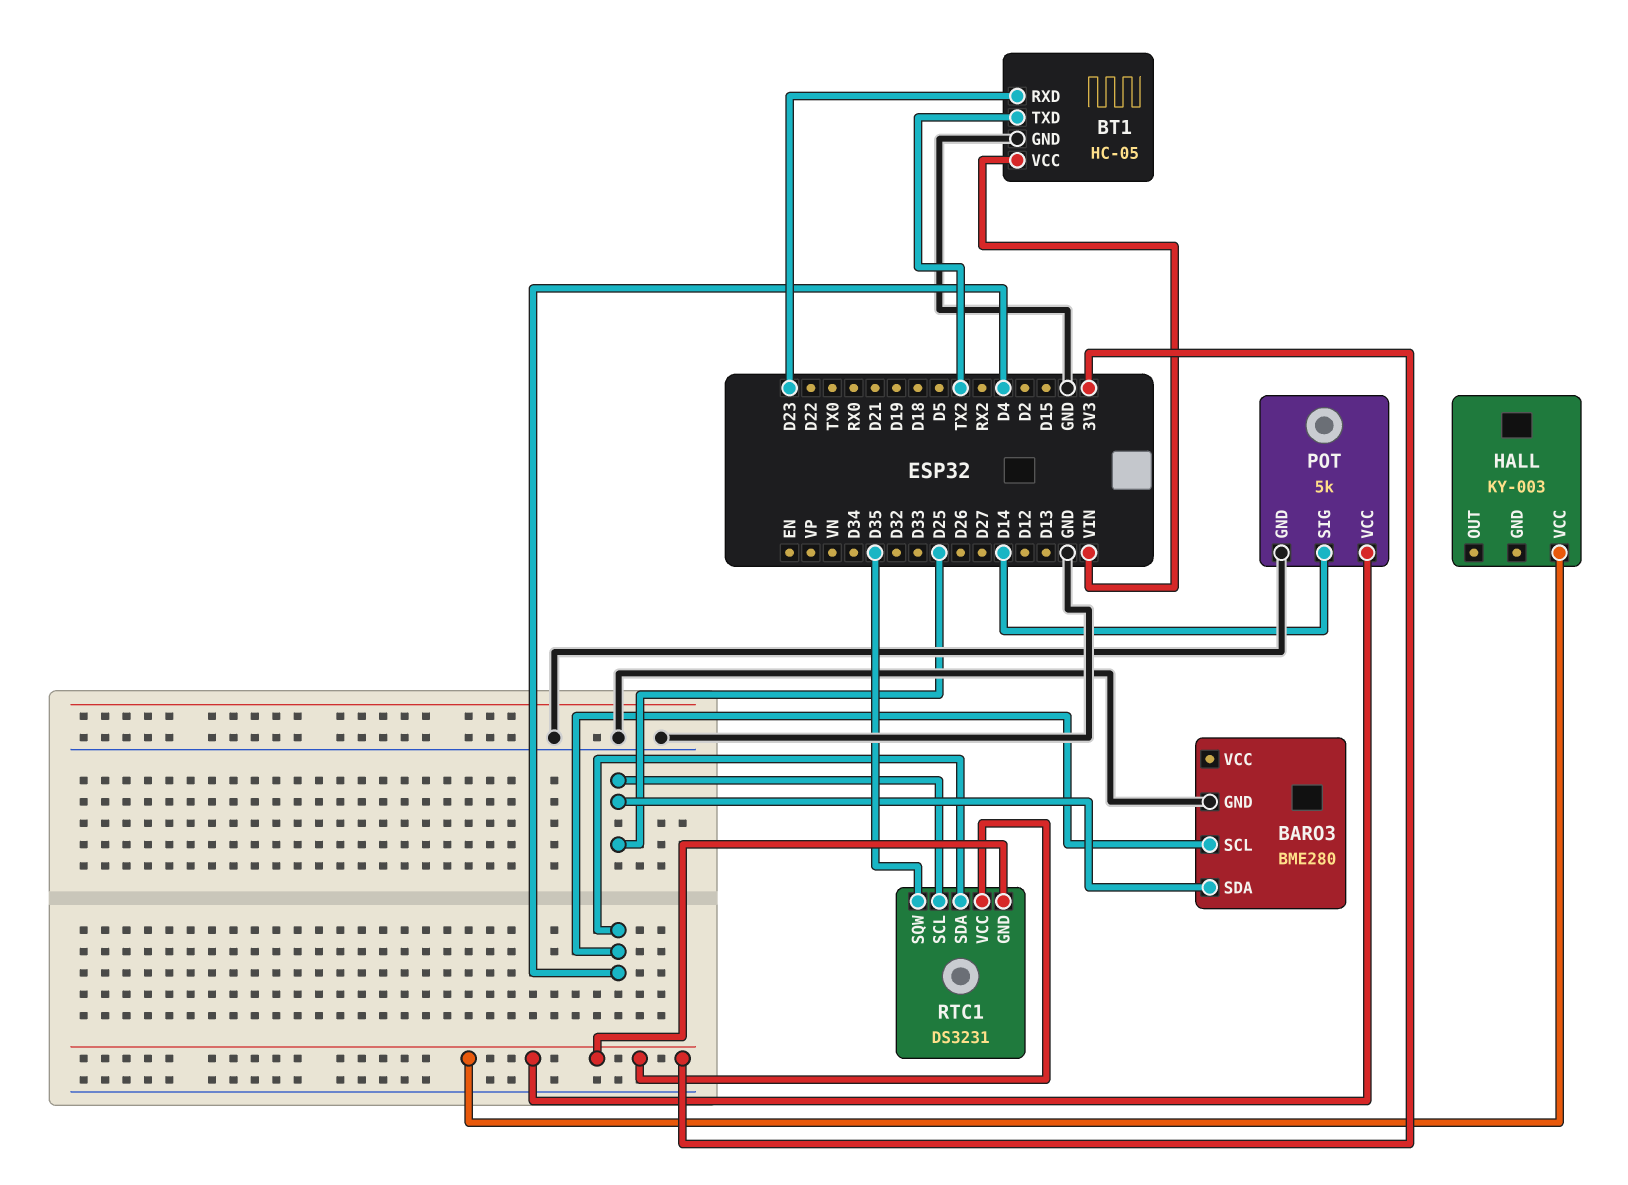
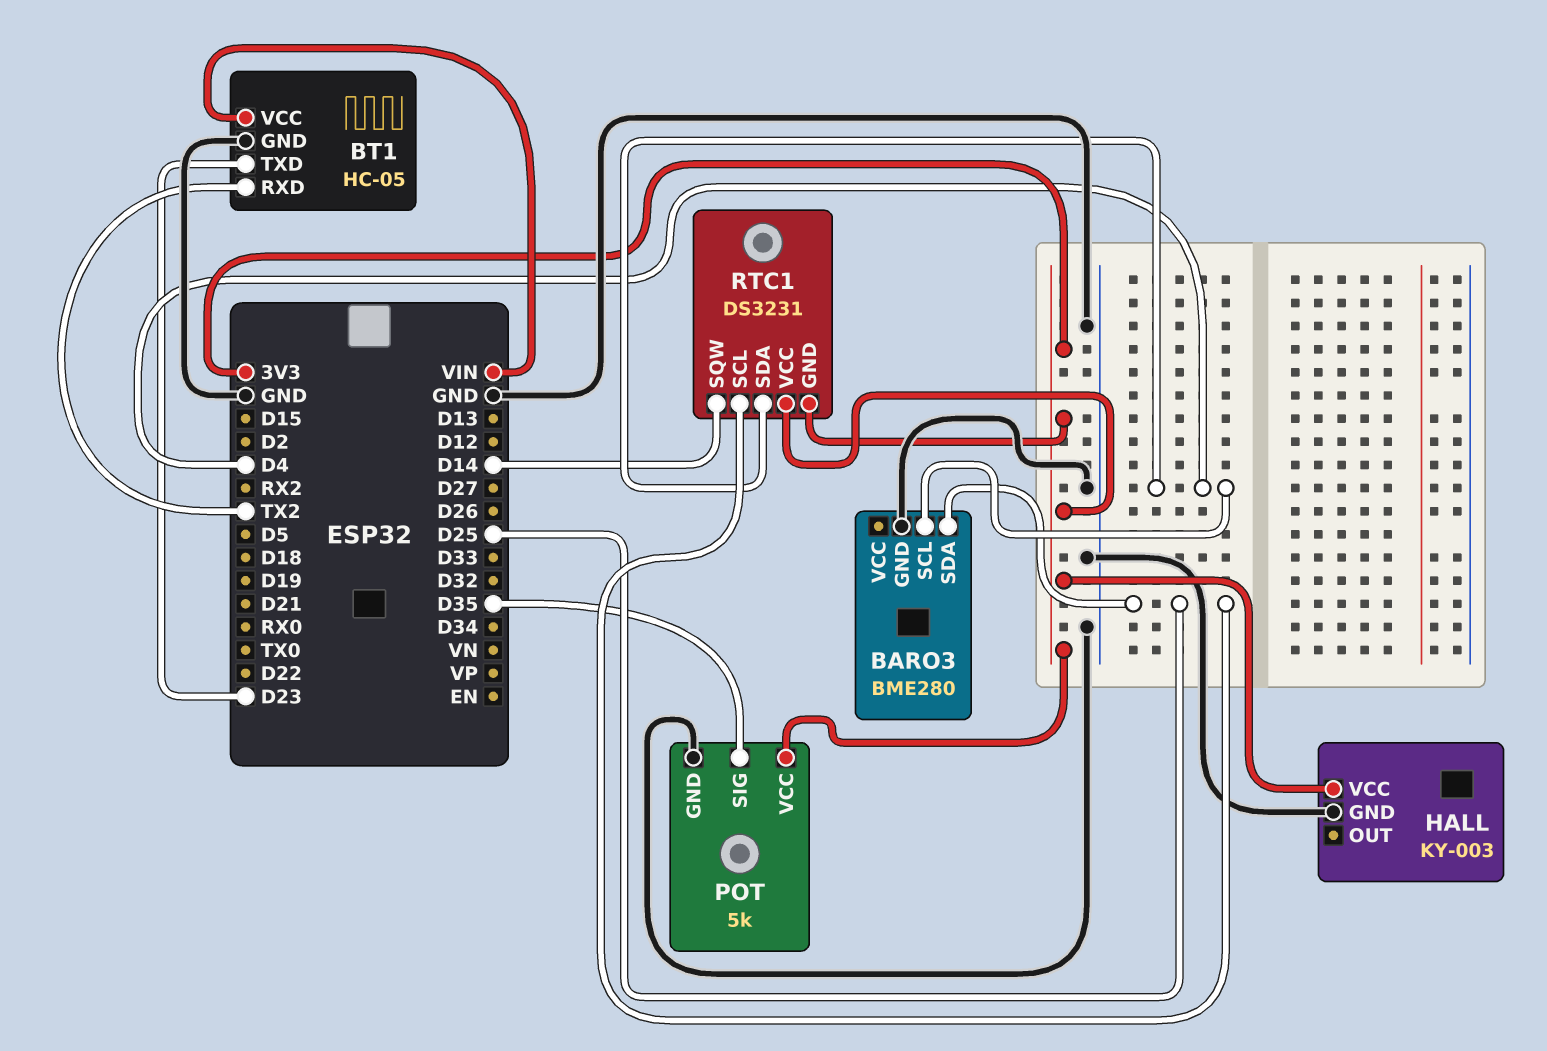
BT1 pin RXD: D23 -> TX2
BT1 pin TXD: TX2 -> D23
HALL pin GND: none -> GND
POT pin SIG: D14 -> D35
RTC1 pin SQW: D35 -> D14

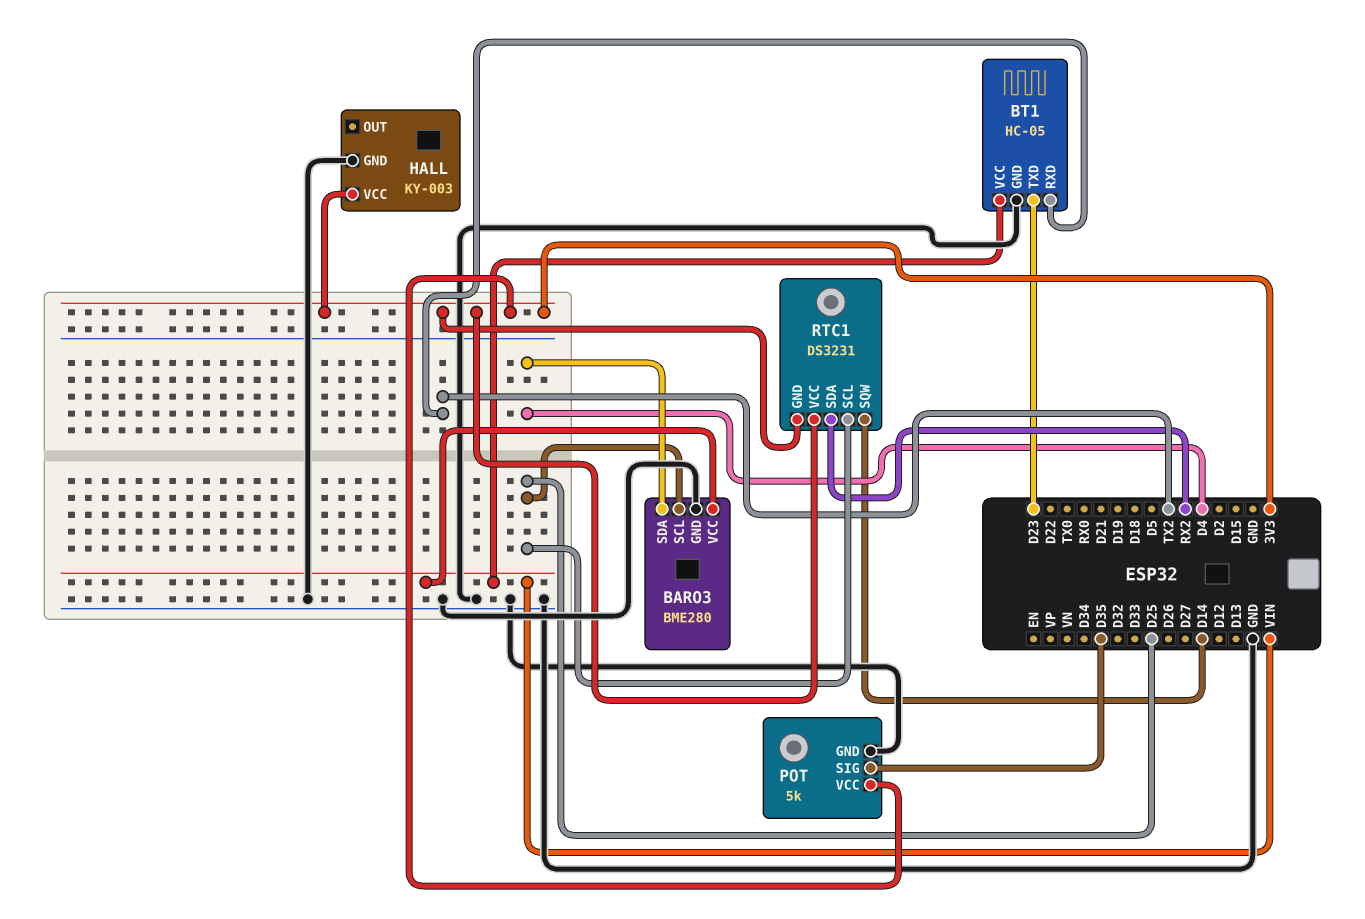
BARO3 pin SCL: D4 -> D25
BARO3 pin SDA: D25 -> D4
BARO3 pin VCC: none -> VIN
RTC1 pin SDA: D4 -> RX2

